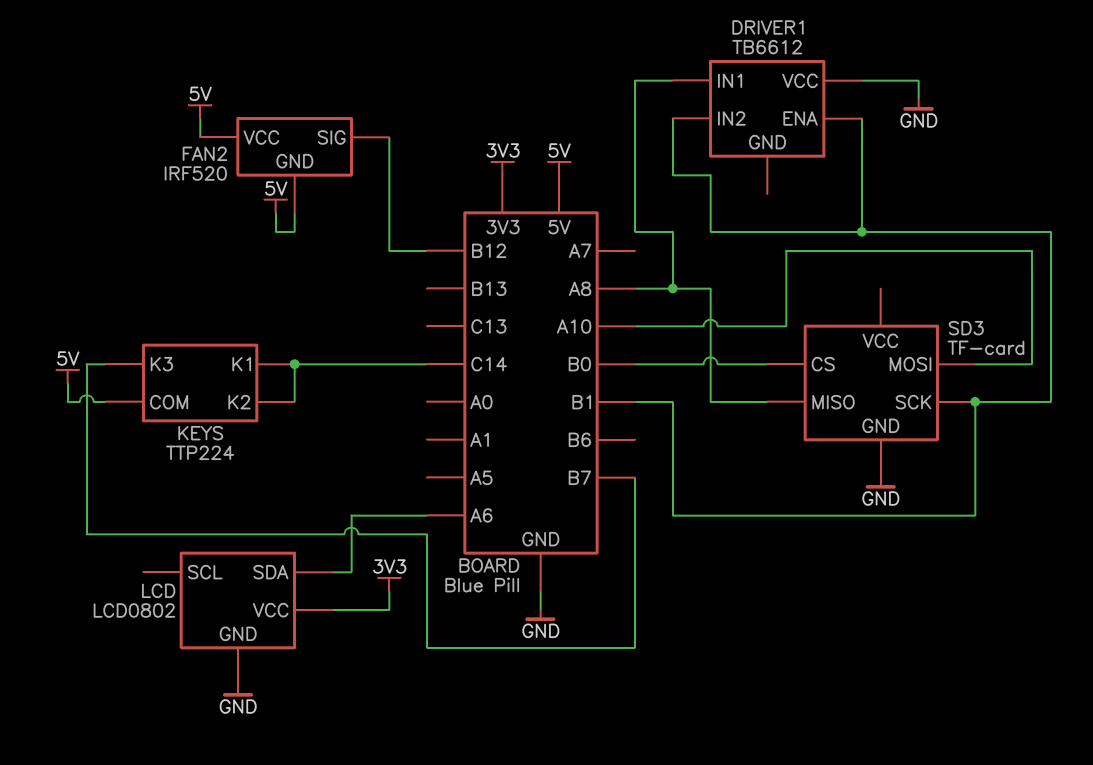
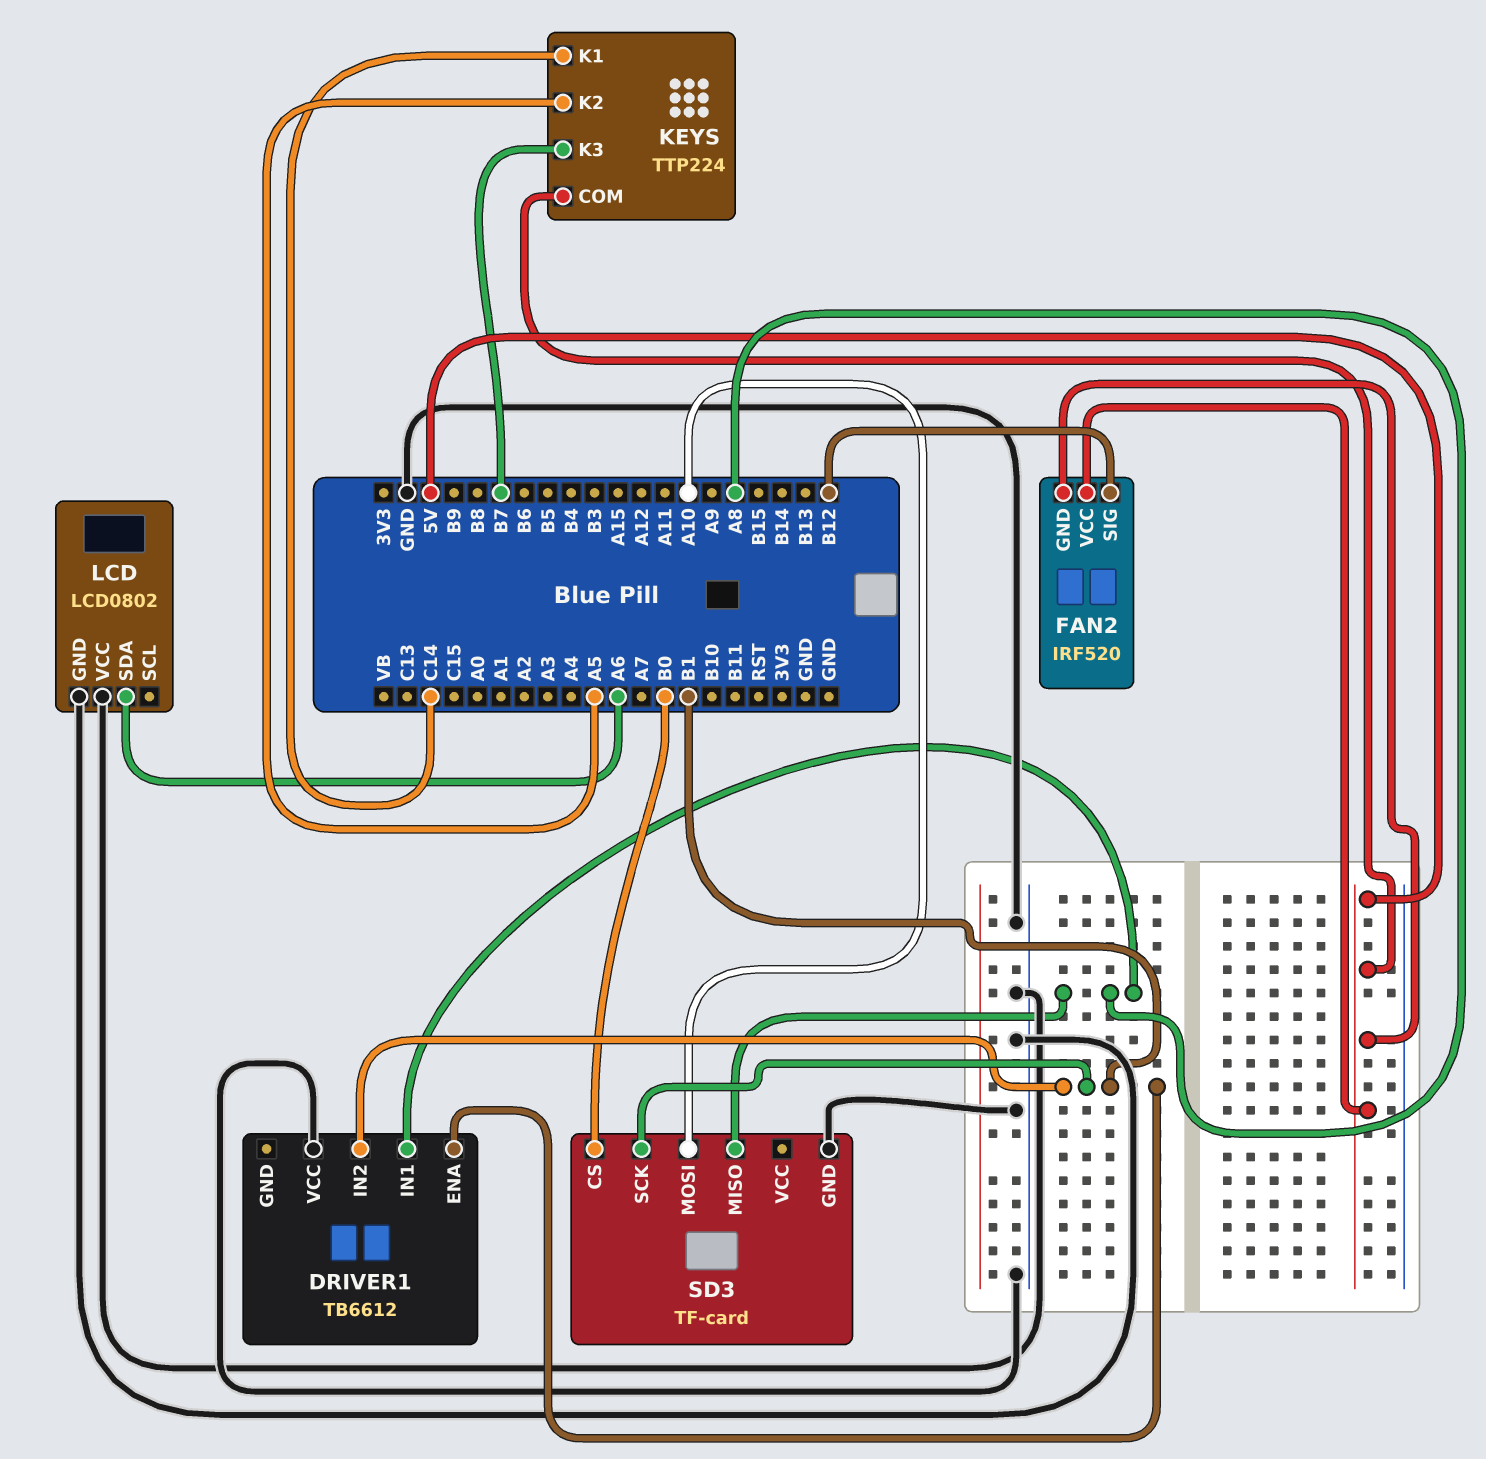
KEYS pin K2: C14 -> A5
LCD pin VCC: 3V3 -> GND

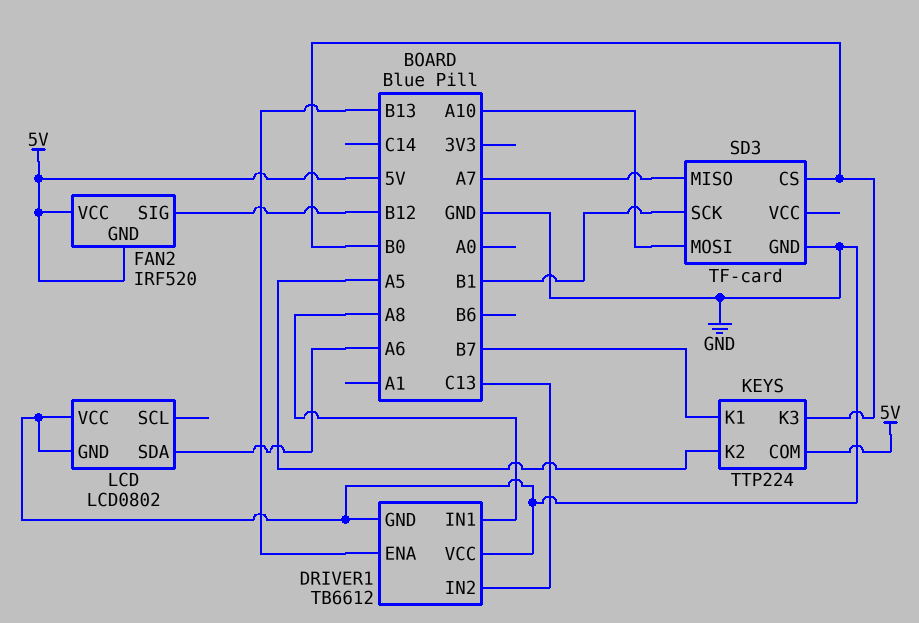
DRIVER1 pin ENA: B1 -> B13
DRIVER1 pin GND: none -> GND
DRIVER1 pin IN2: B1 -> C13
KEYS pin K1: C14 -> B7
KEYS pin K3: B7 -> B0
SD3 pin MISO: A8 -> A7

